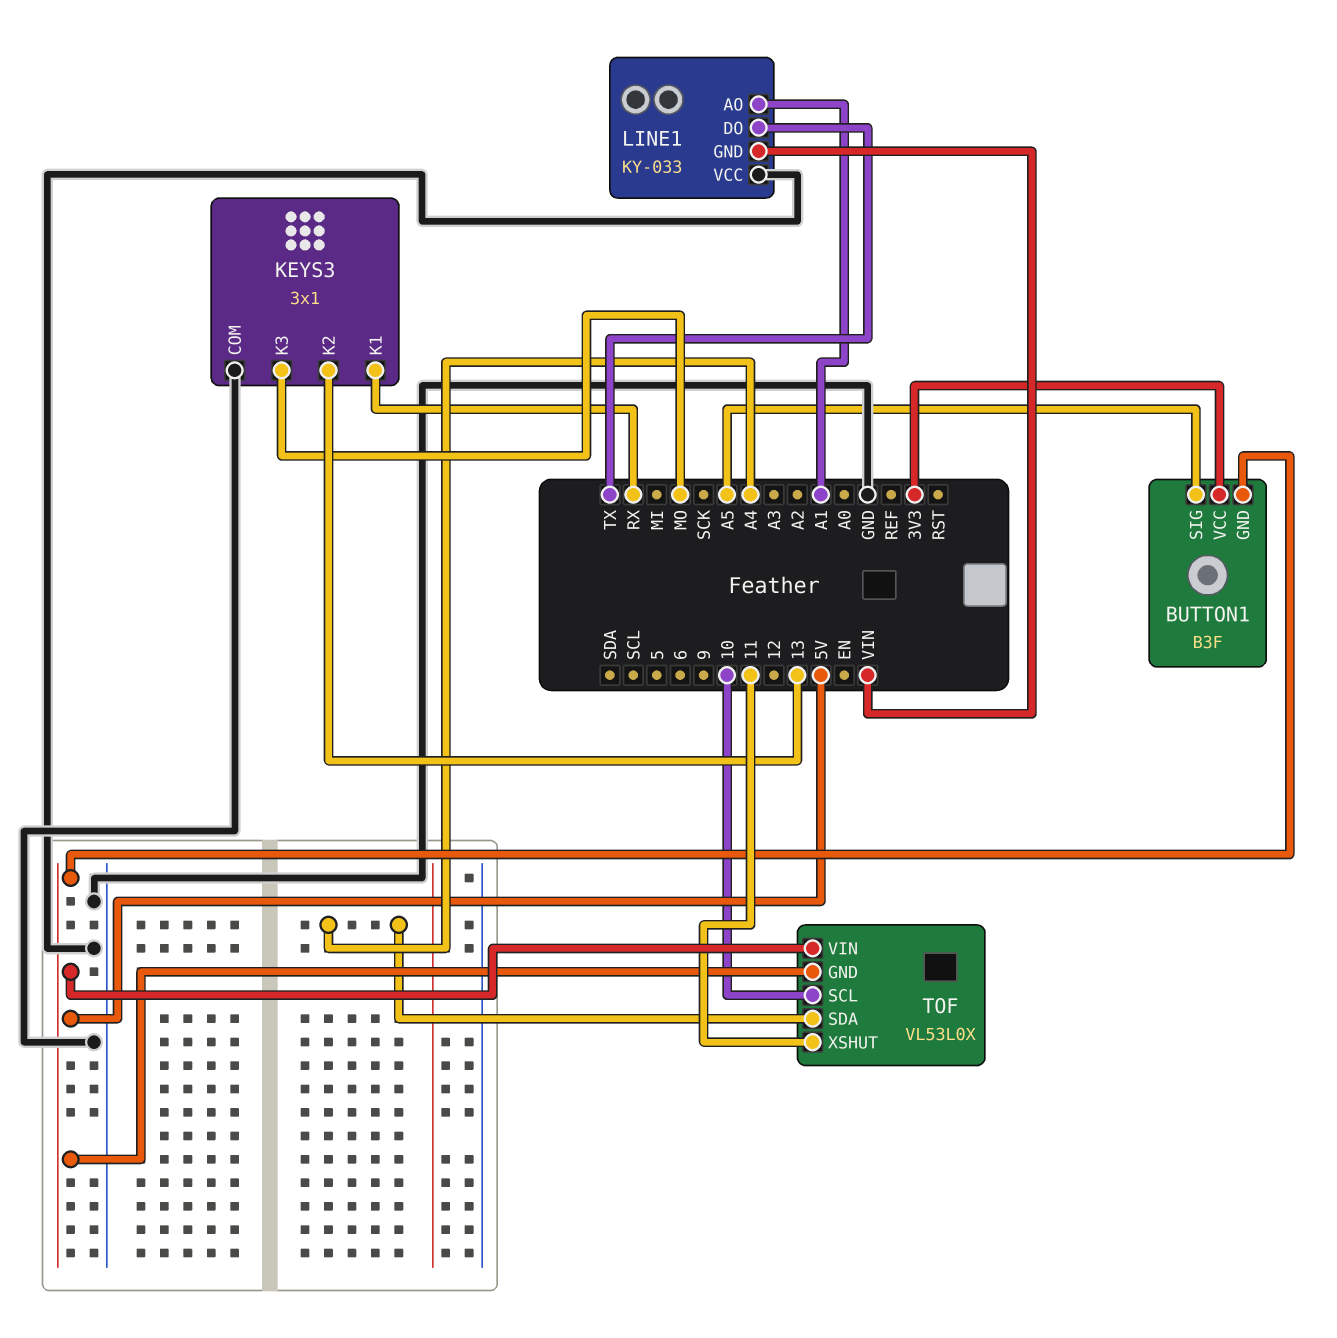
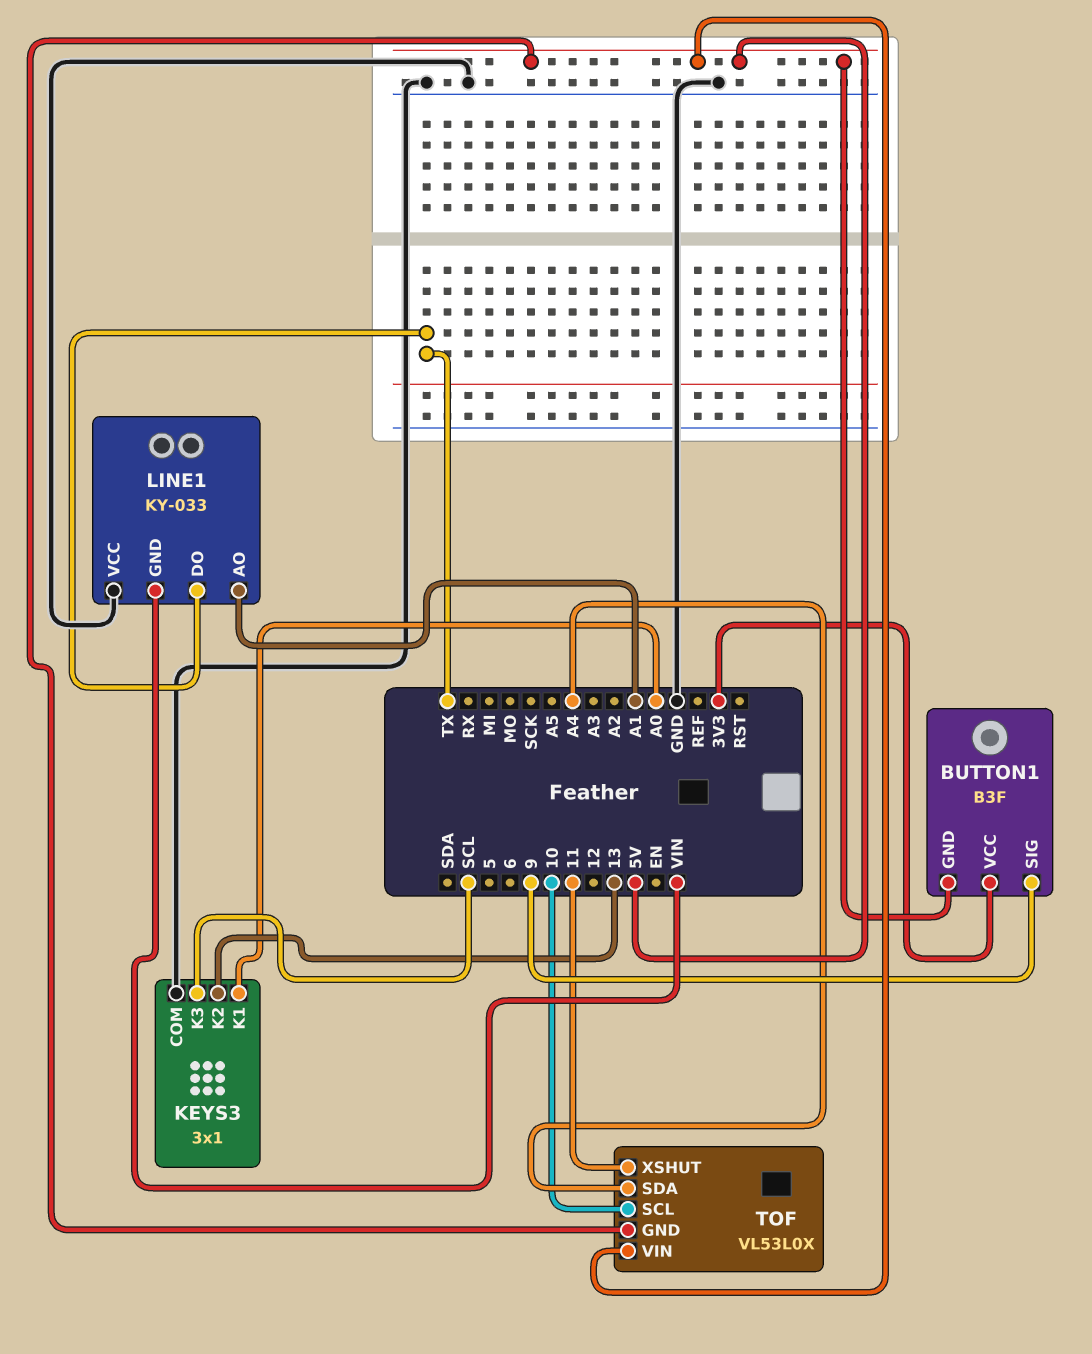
BUTTON1 pin SIG: A5 -> 9
KEYS3 pin K1: RX -> A0
KEYS3 pin K3: MO -> SCL

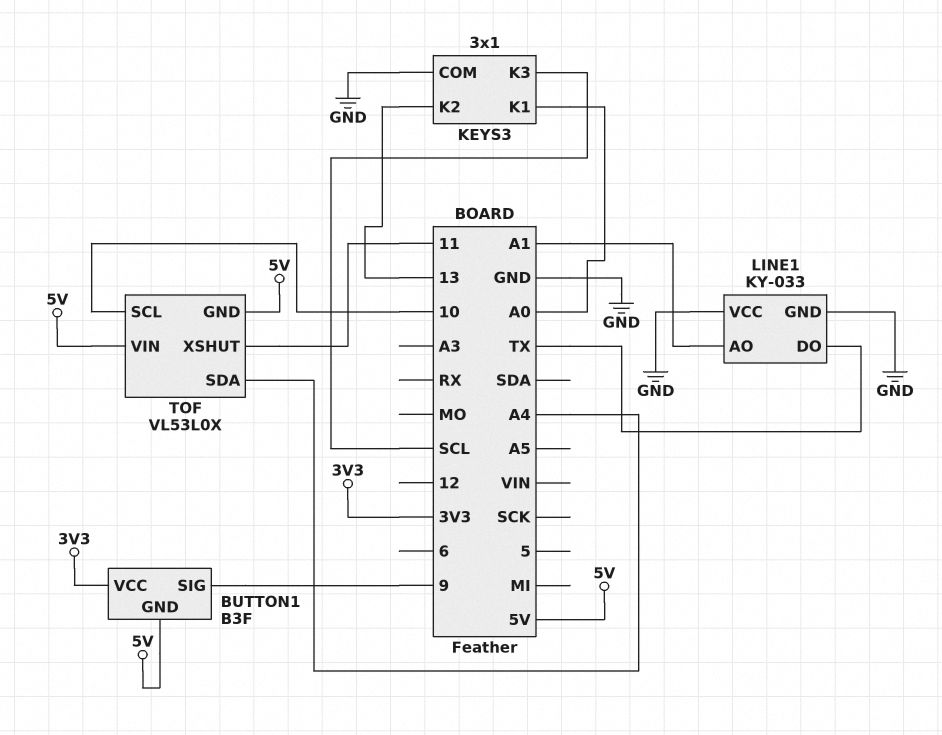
LINE1 pin GND: VIN -> GND

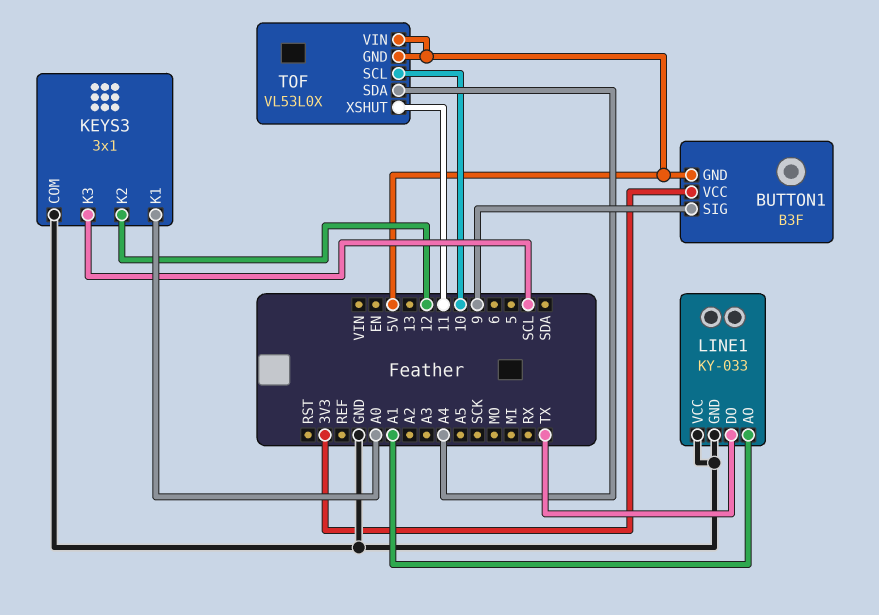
KEYS3 pin K2: 13 -> 12

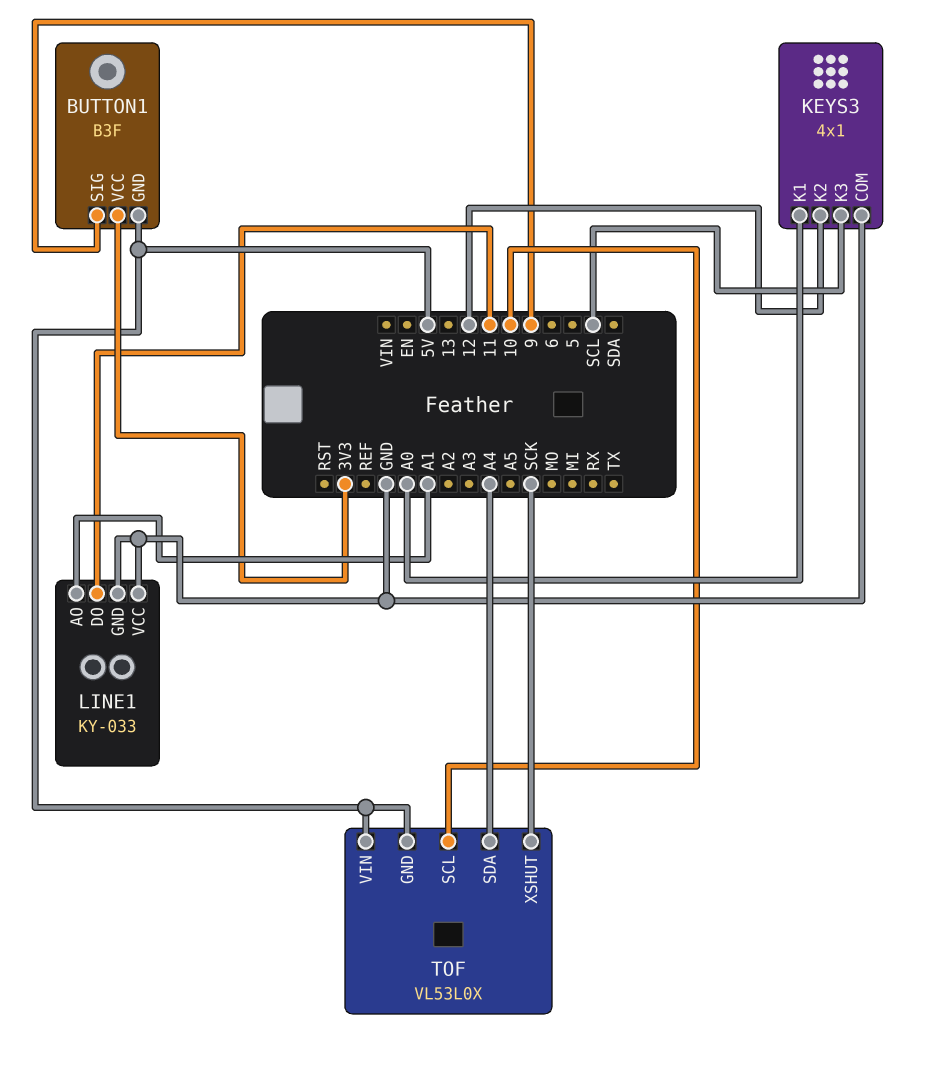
KEYS3: 3x1 -> 4x1
LINE1 pin DO: TX -> 11
TOF pin XSHUT: 11 -> SCK

